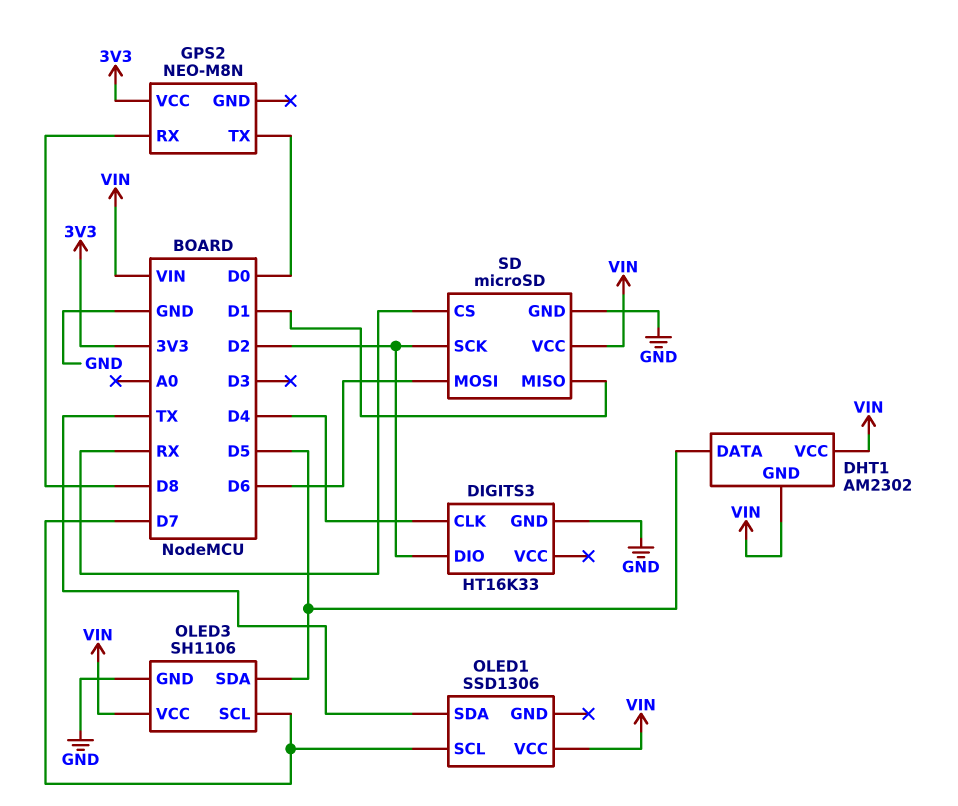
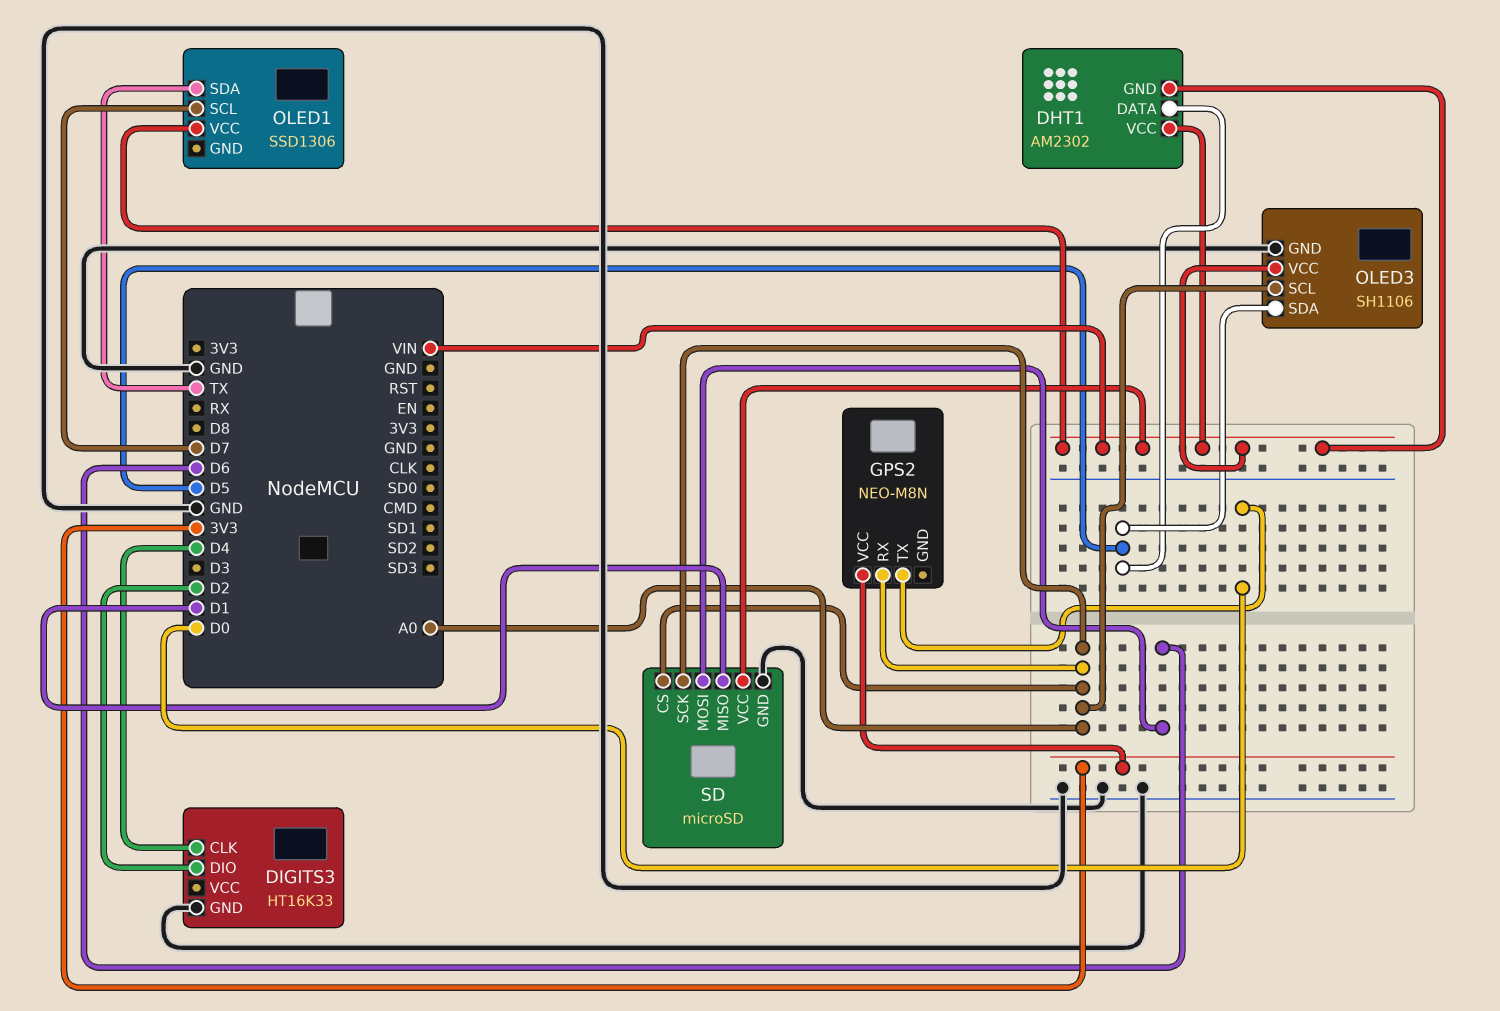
GPS2 pin RX: D8 -> A0
OLED3 pin SCL: D7 -> A0
SD pin CS: RX -> A0
SD pin SCK: D2 -> A0

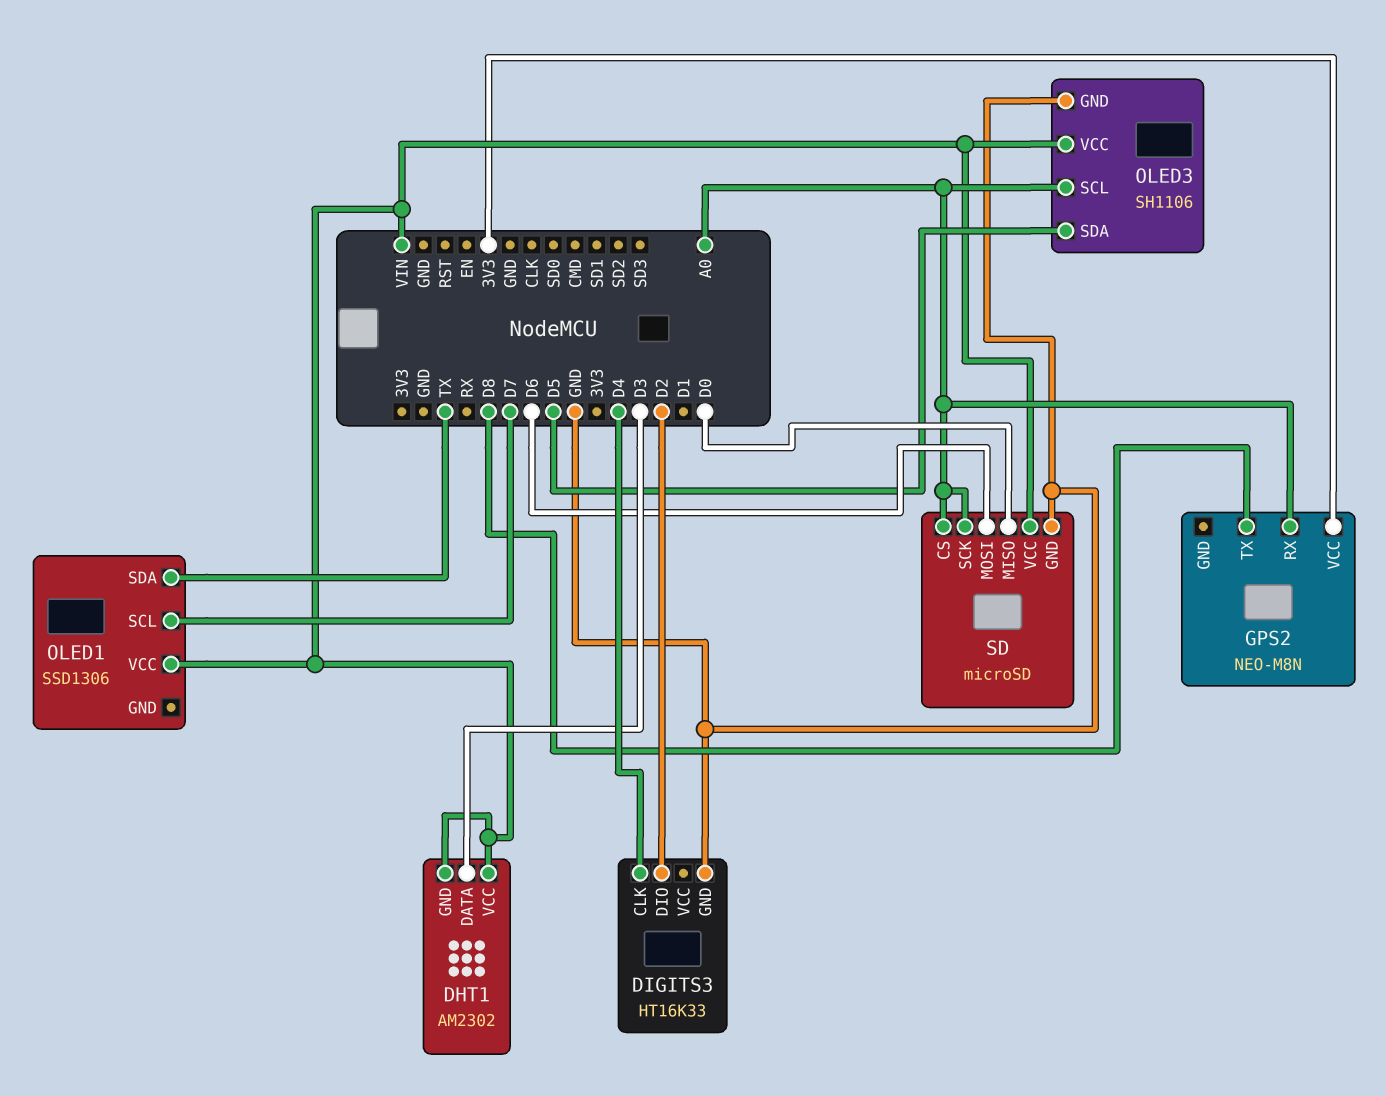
DHT1 pin DATA: D5 -> D3
GPS2 pin TX: D0 -> D8
SD pin MISO: D1 -> D0

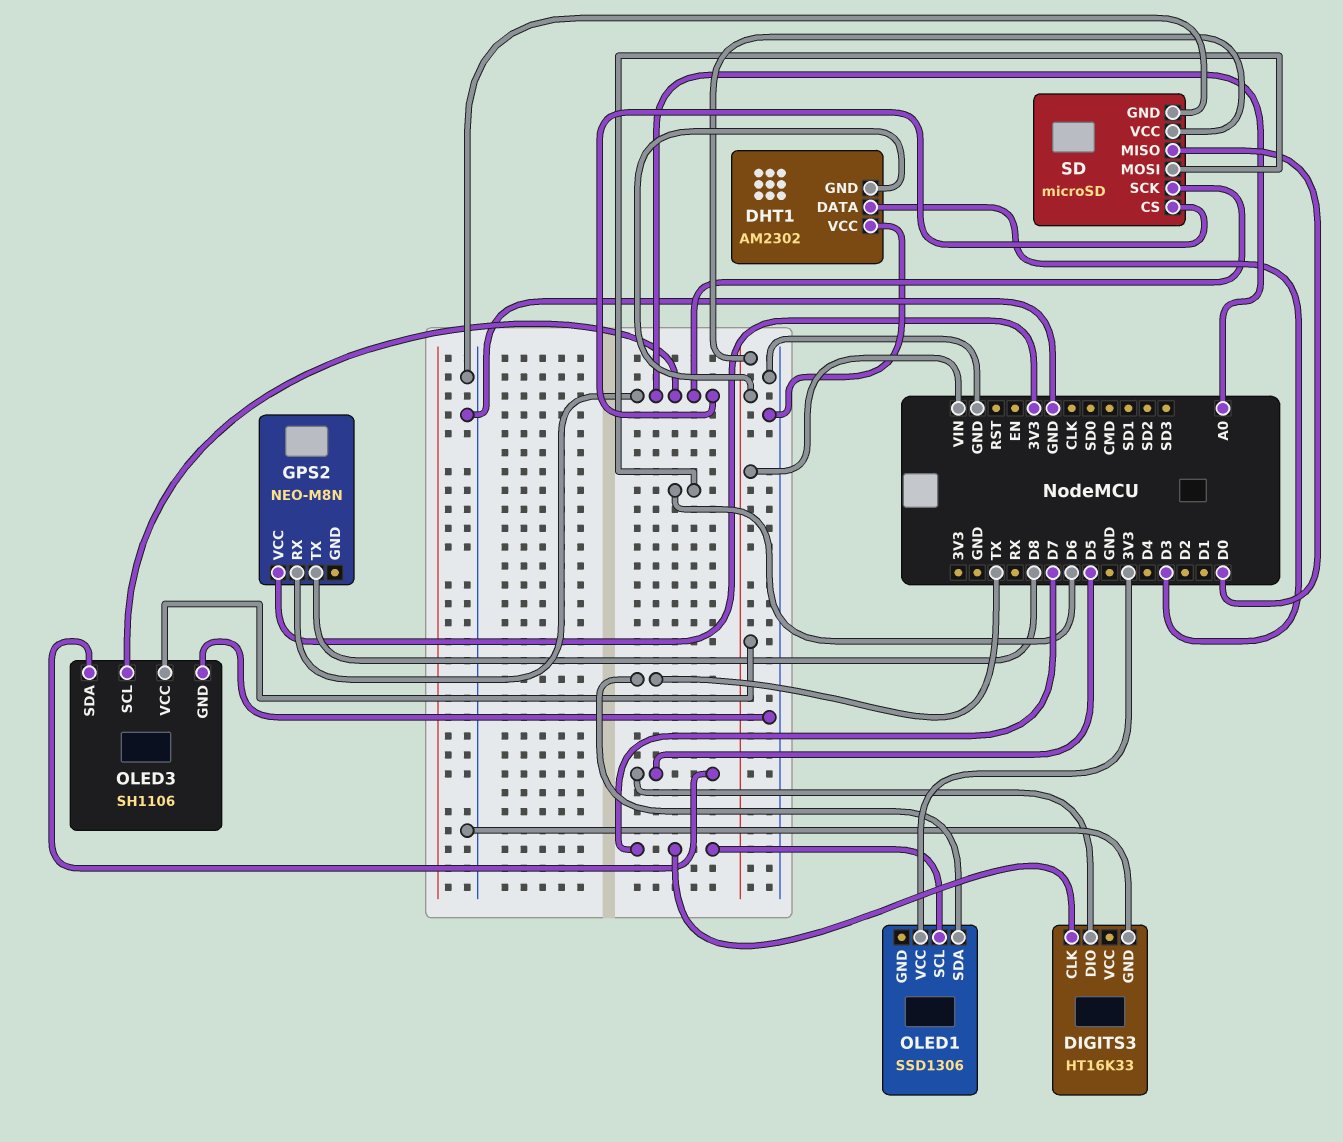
DHT1 pin VCC: VIN -> GND
DIGITS3 pin CLK: D4 -> D7
DIGITS3 pin DIO: D2 -> D5
OLED1 pin VCC: VIN -> 3V3

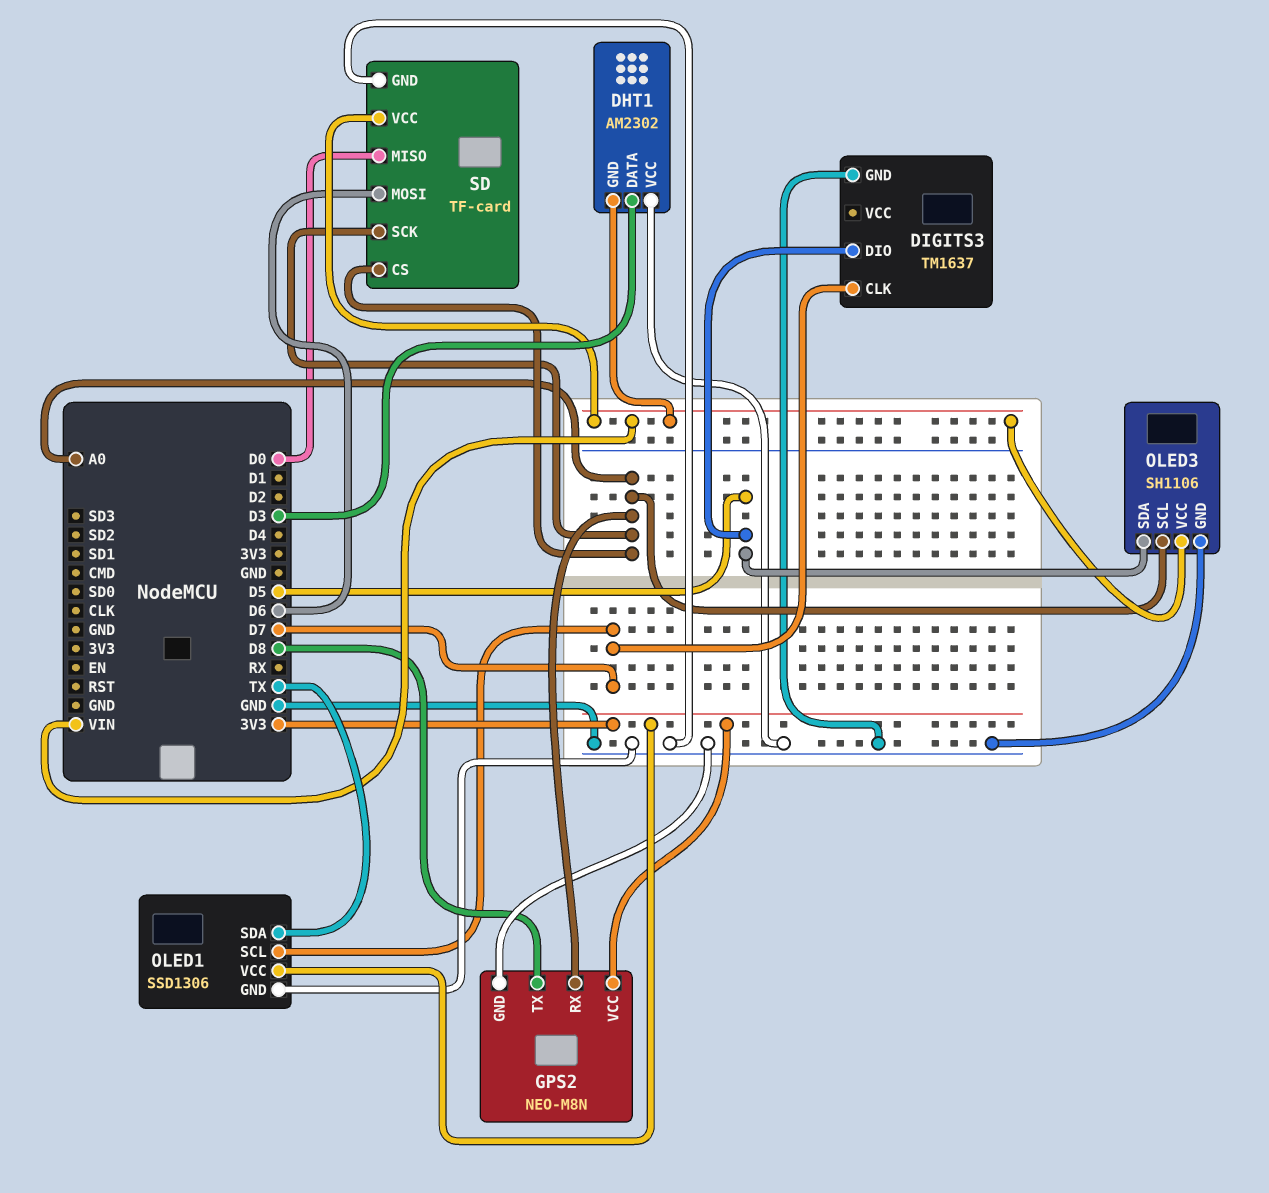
DIGITS3: HT16K33 -> TM1637
GPS2 pin GND: none -> GND
OLED1 pin GND: none -> GND
SD: microSD -> TF-card

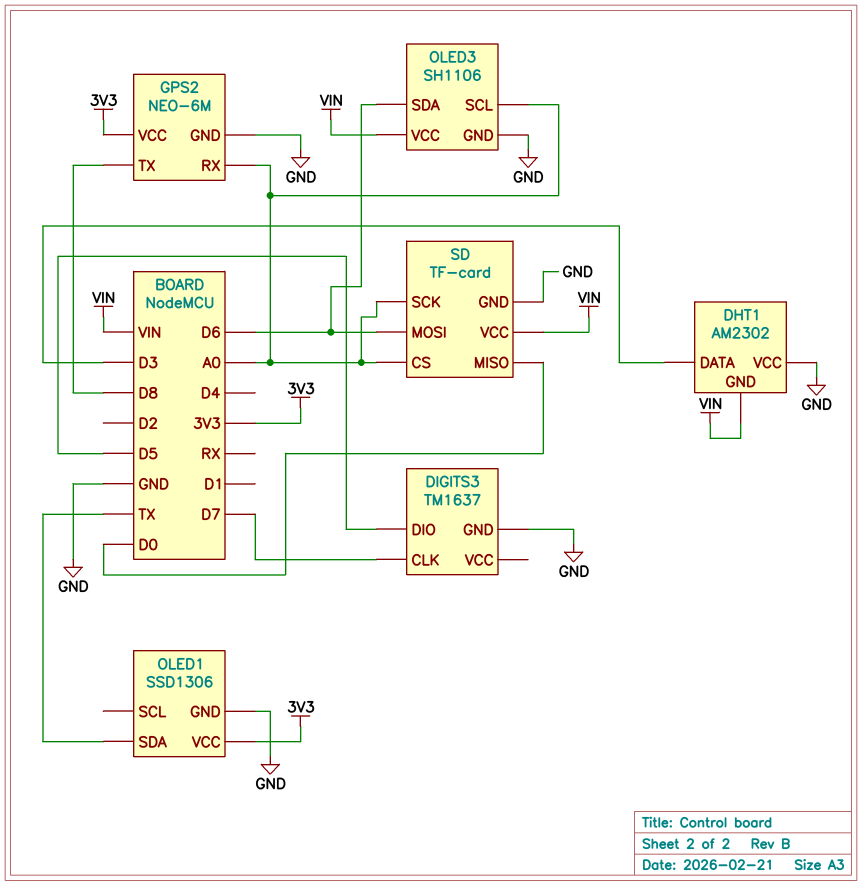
GPS2: NEO-M8N -> NEO-6M
OLED1 pin SCL: D7 -> none
OLED3 pin SDA: D5 -> D6

